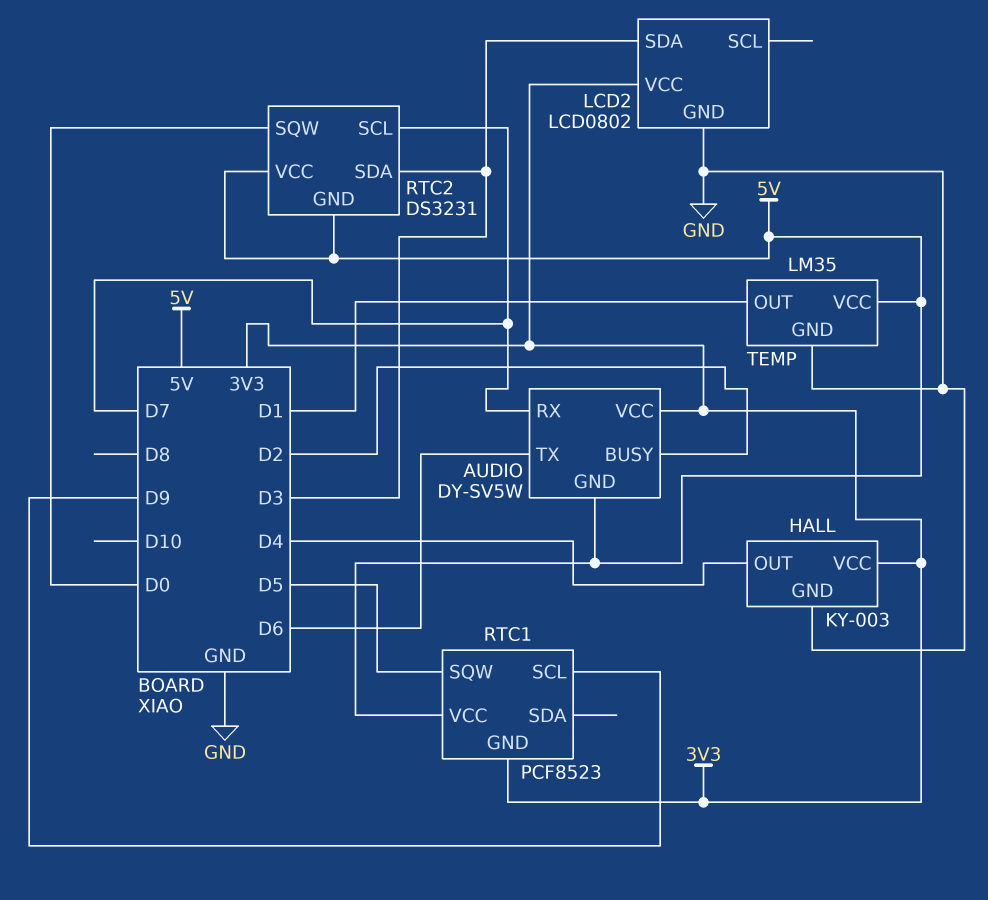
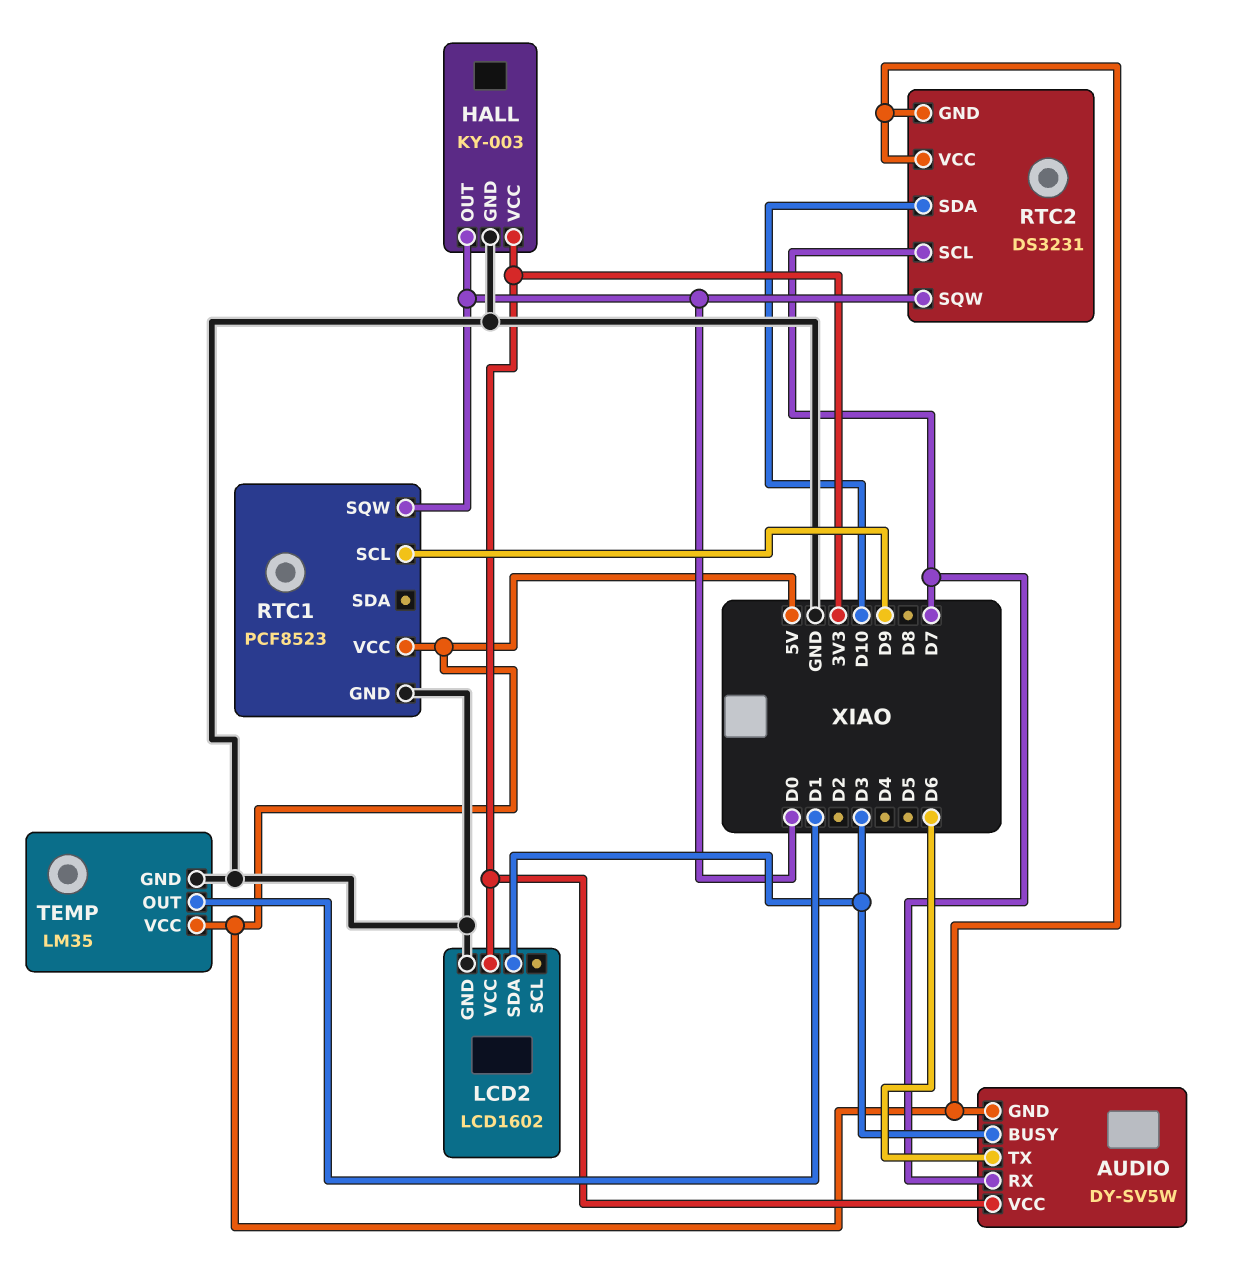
AUDIO pin BUSY: D2 -> D3
HALL pin OUT: D4 -> D0
LCD2: LCD0802 -> LCD1602
RTC1 pin GND: 3V3 -> GND
RTC1 pin SQW: D5 -> D0
RTC2 pin SDA: D3 -> D10

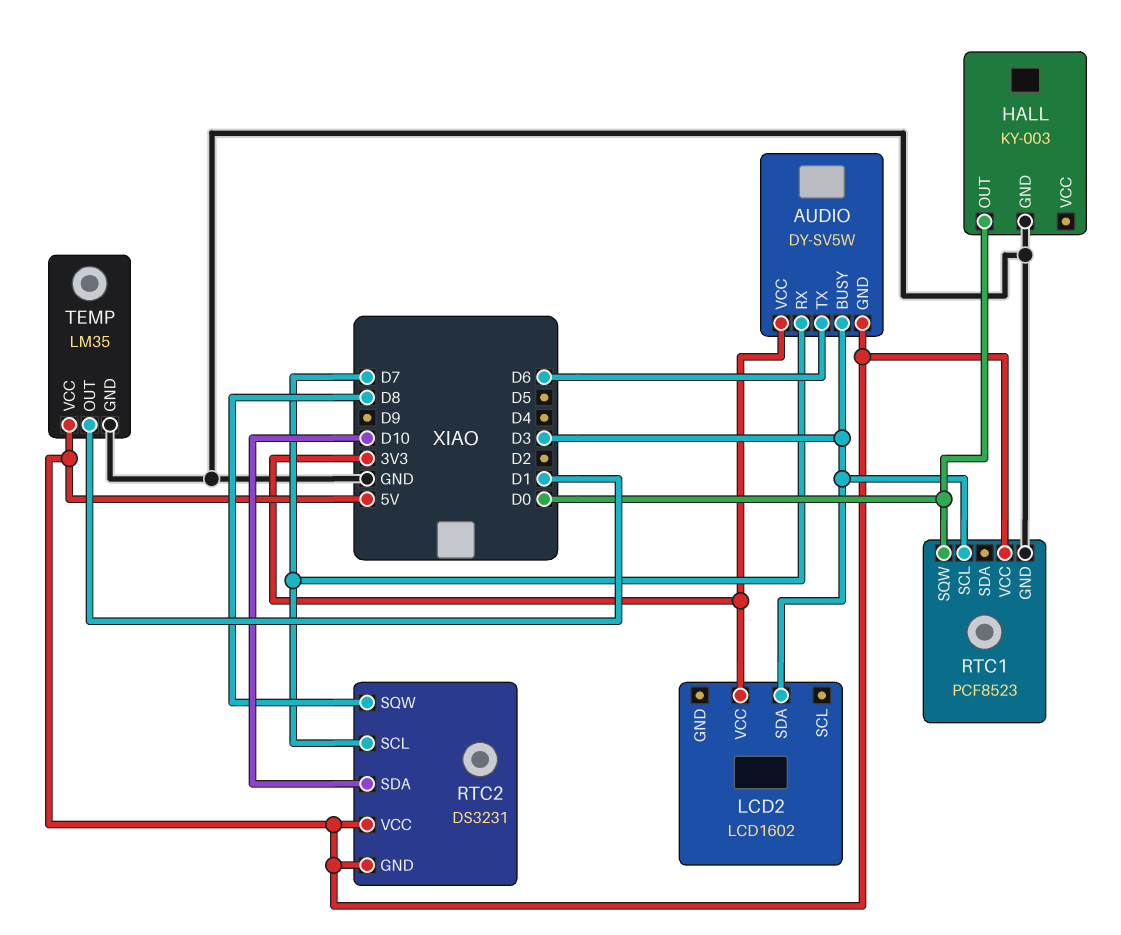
HALL pin VCC: 3V3 -> none
LCD2 pin GND: GND -> none
RTC1 pin SCL: D9 -> D3
RTC2 pin SQW: D0 -> D8

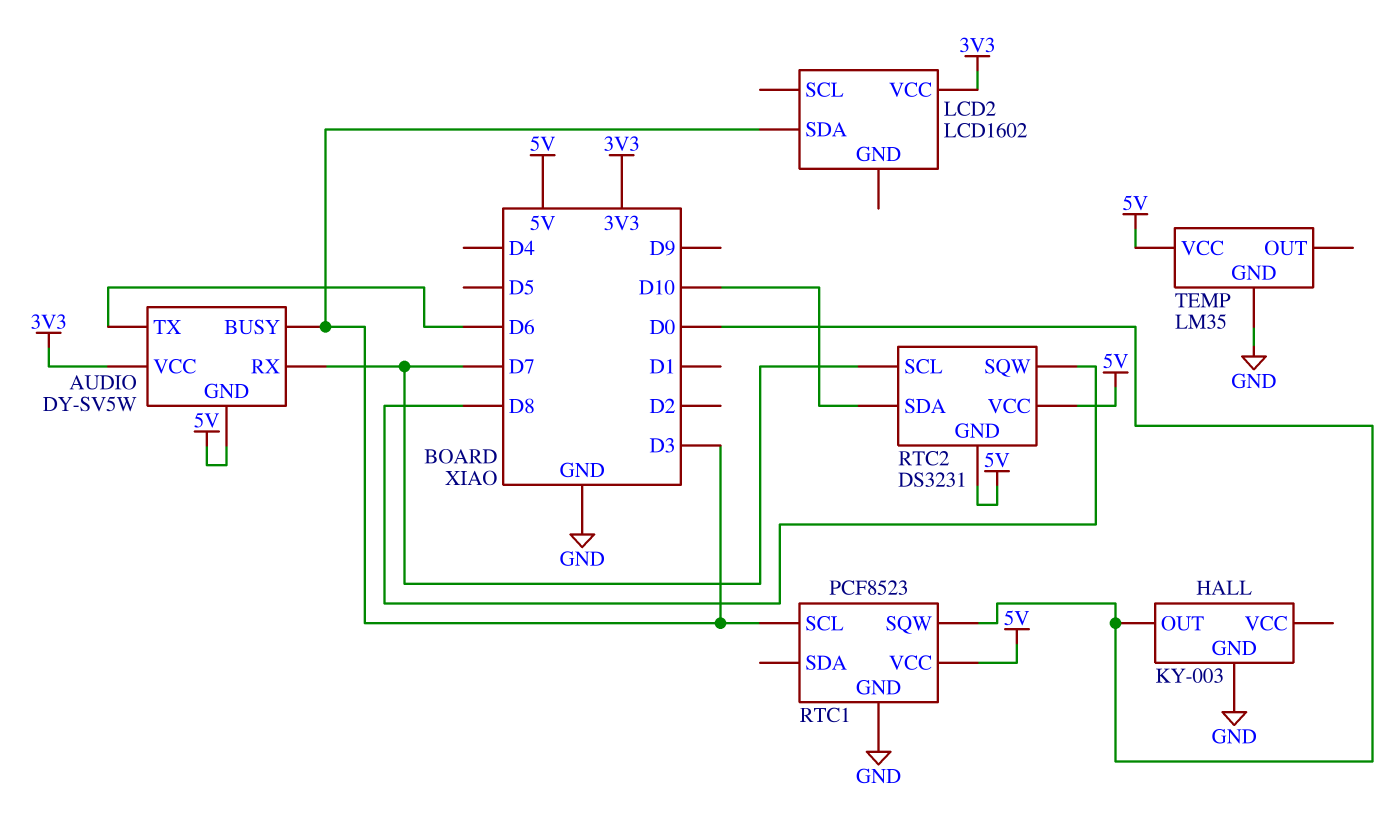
TEMP pin OUT: D1 -> none

